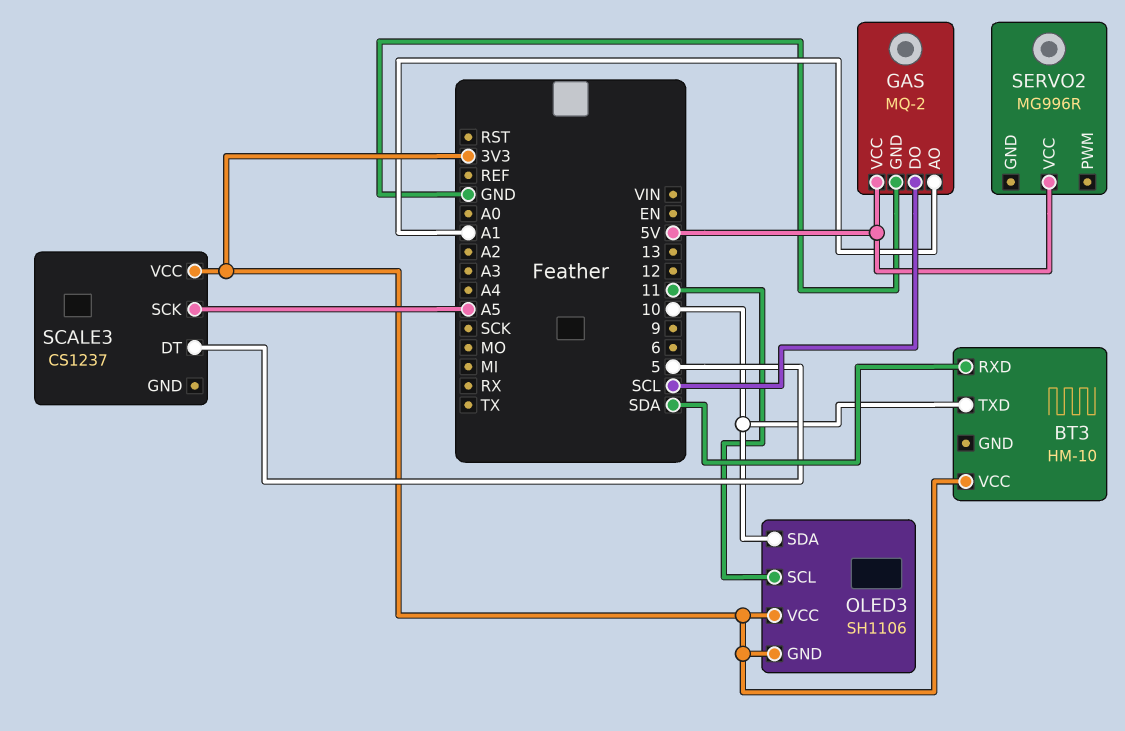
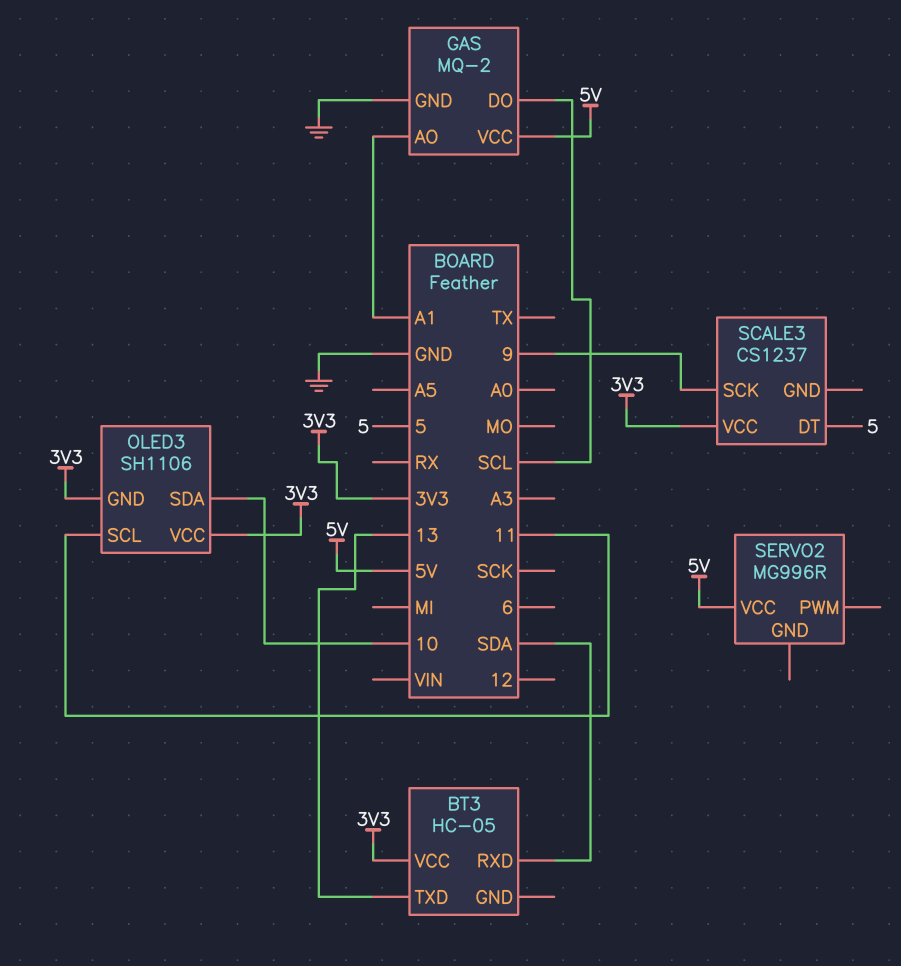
BT3: HM-10 -> HC-05
BT3 pin TXD: 10 -> 13
SCALE3 pin SCK: A5 -> 9

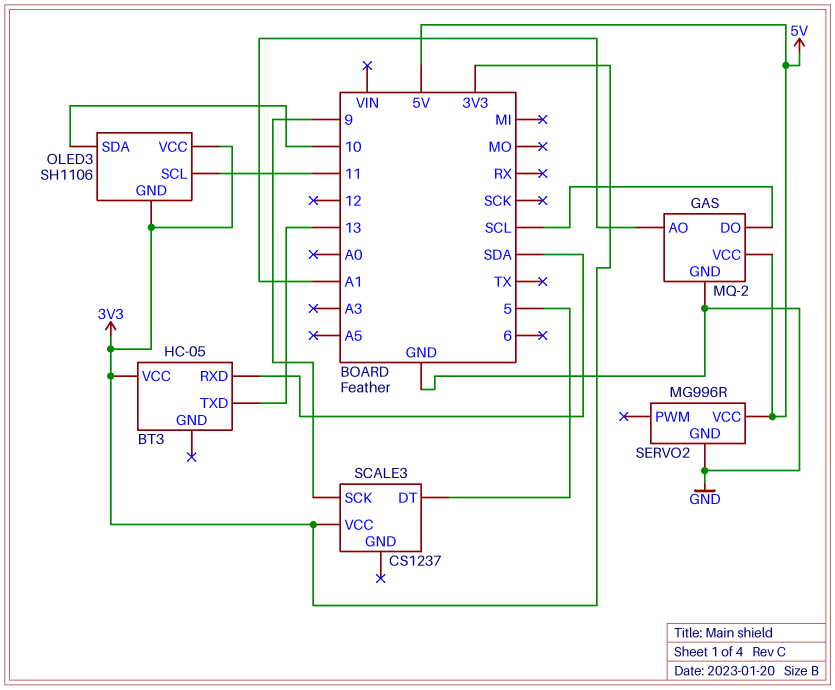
SERVO2 pin GND: none -> GND

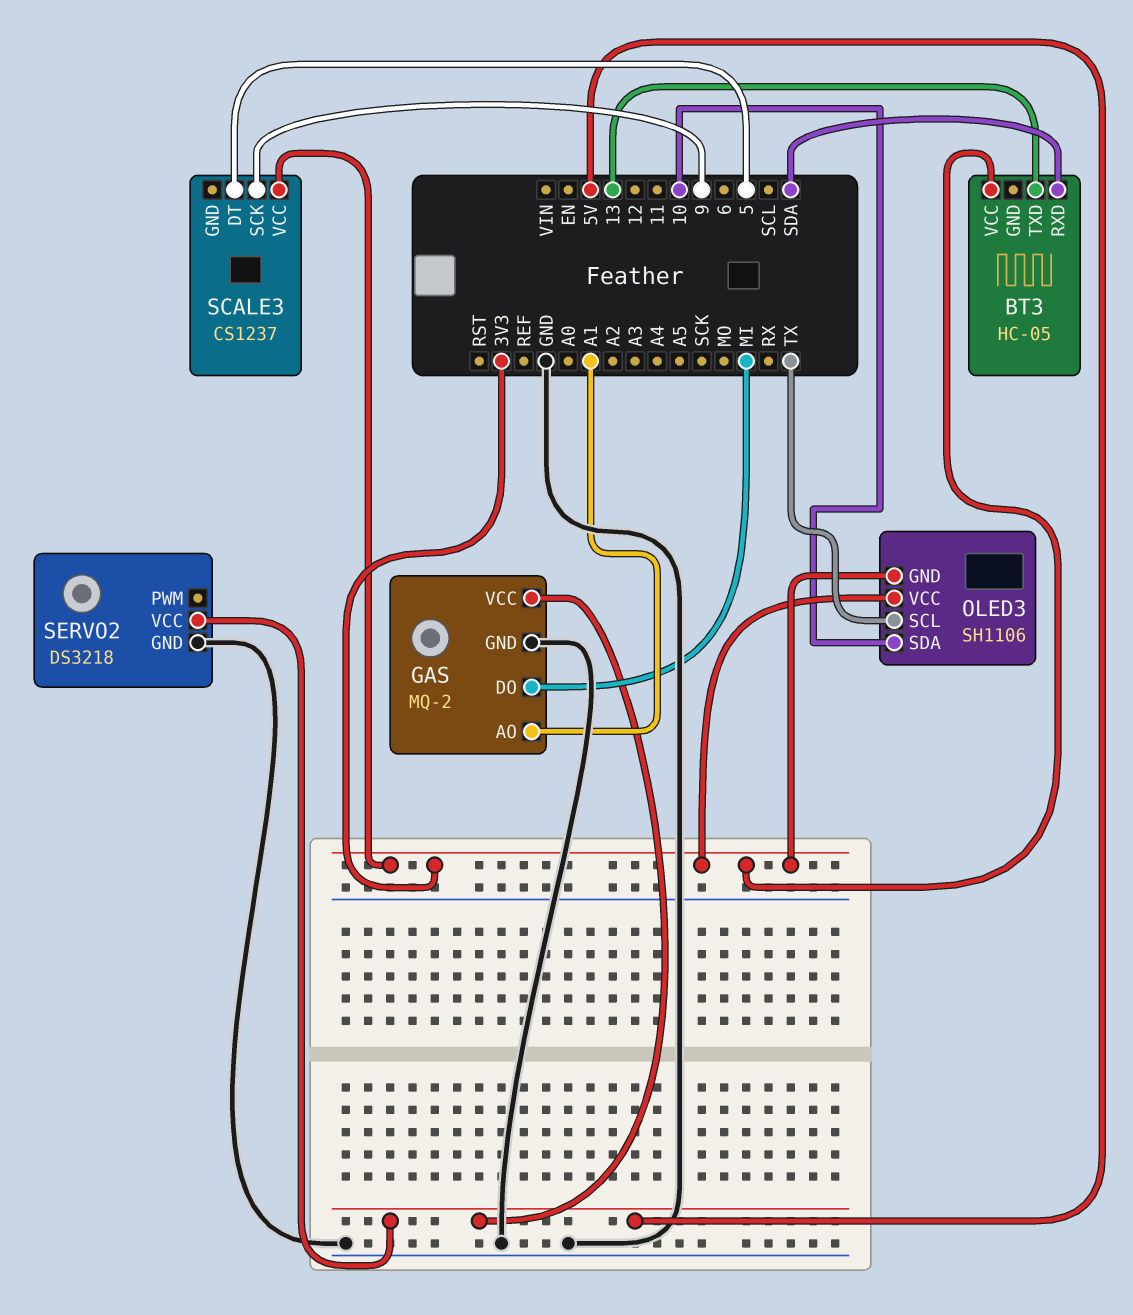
GAS pin DO: SCL -> MI
OLED3 pin SCL: 11 -> TX
SERVO2: MG996R -> DS3218

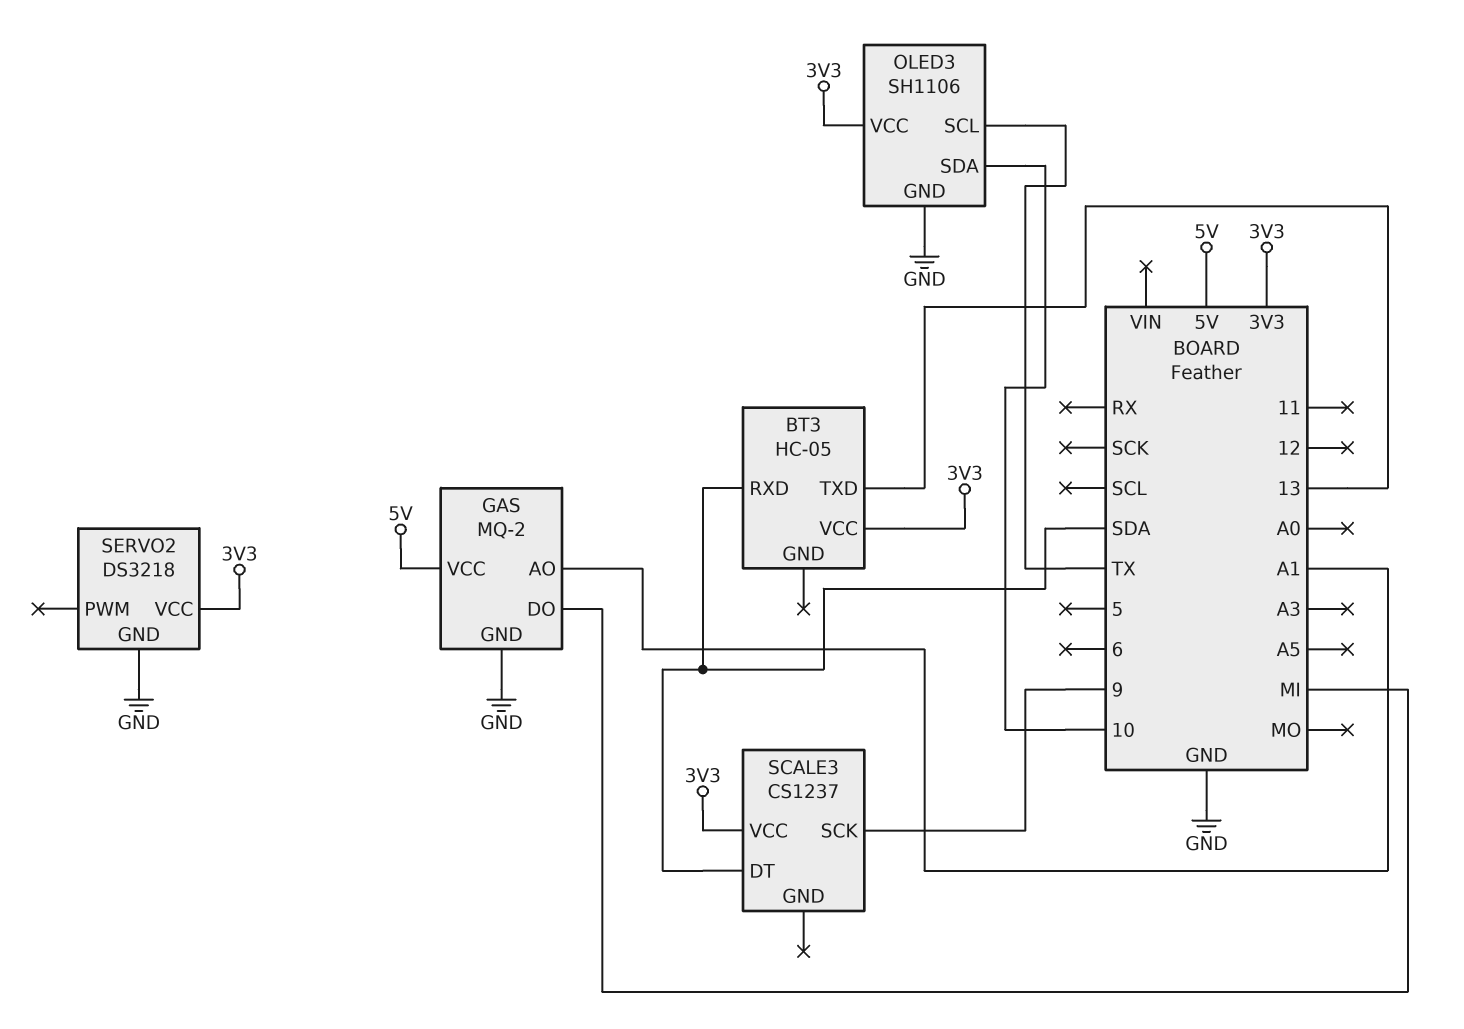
OLED3 pin GND: 3V3 -> GND
SCALE3 pin DT: 5 -> SDA
SERVO2 pin VCC: 5V -> 3V3

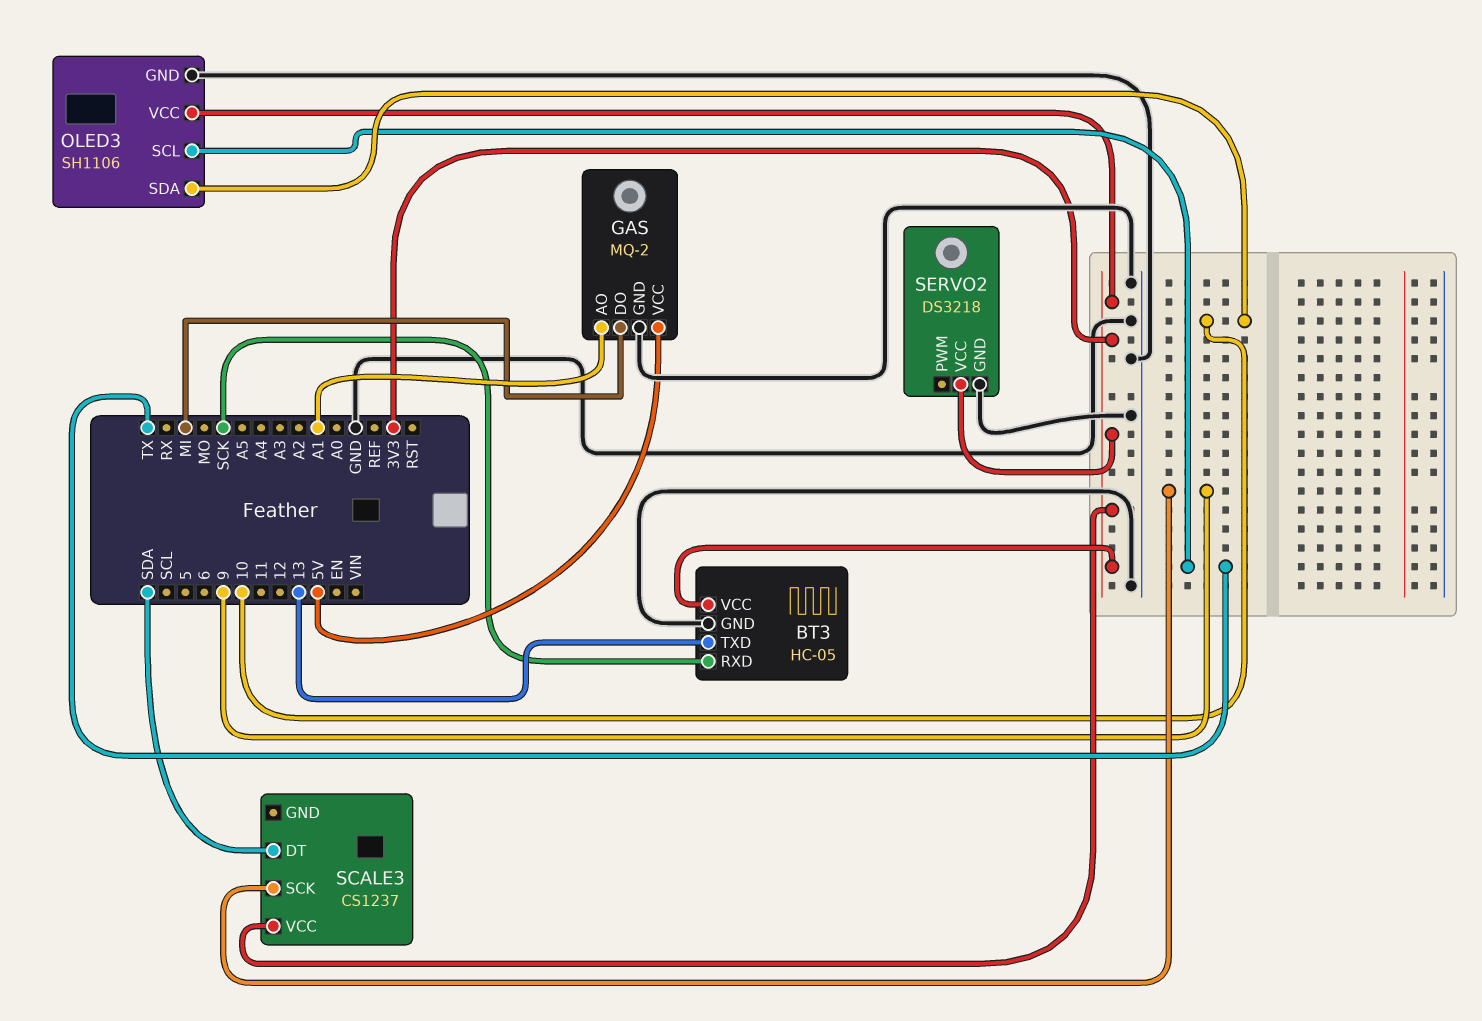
BT3 pin GND: none -> GND
BT3 pin RXD: SDA -> SCK

